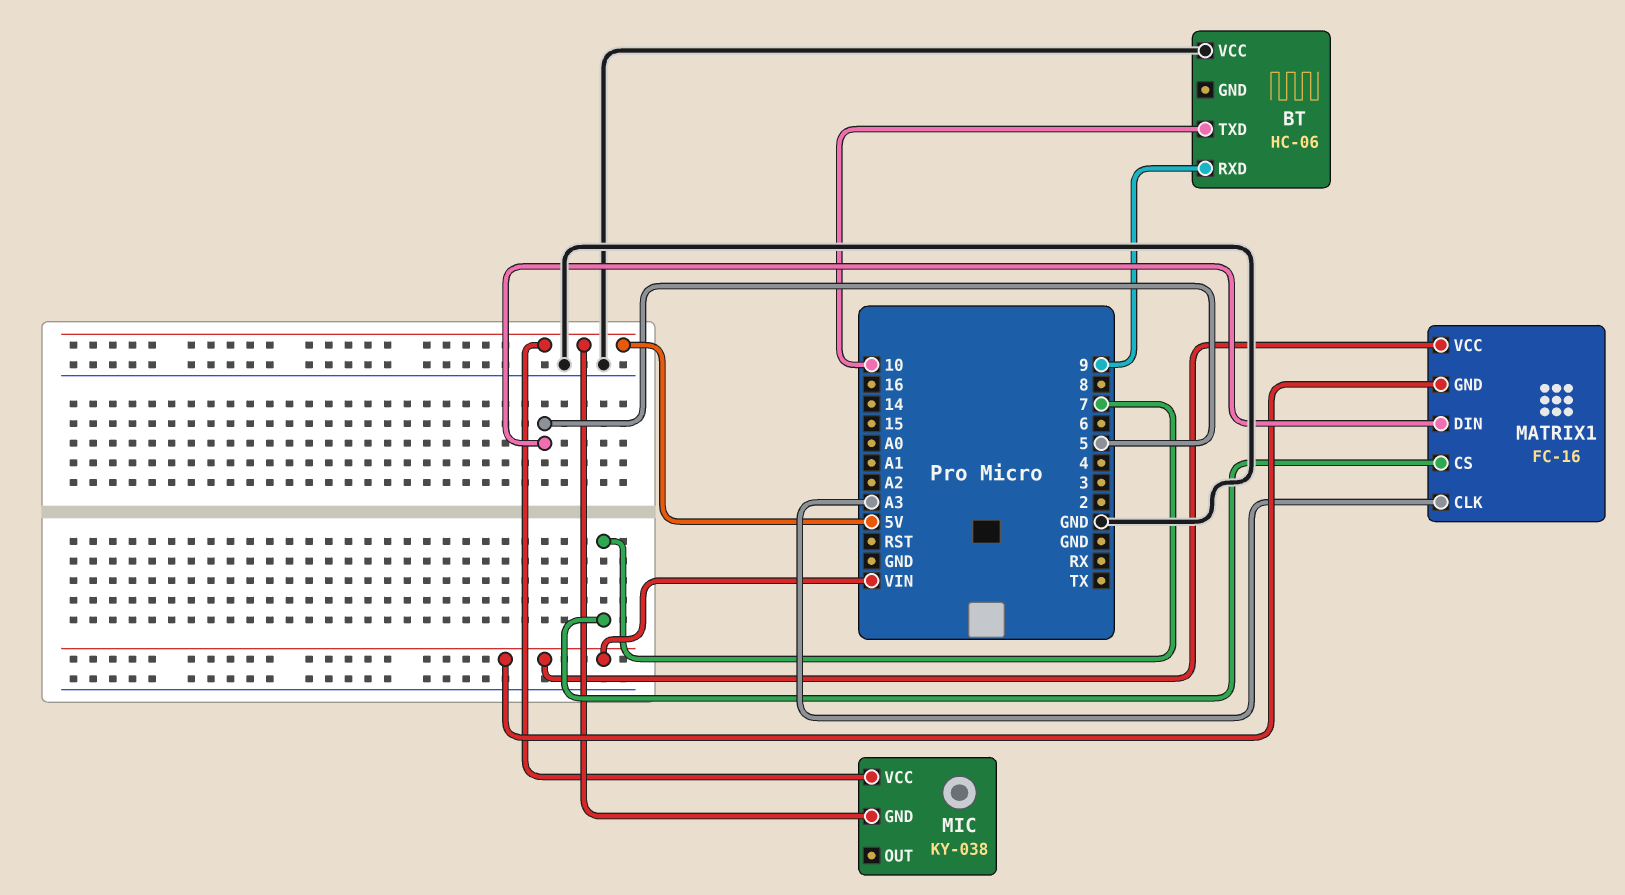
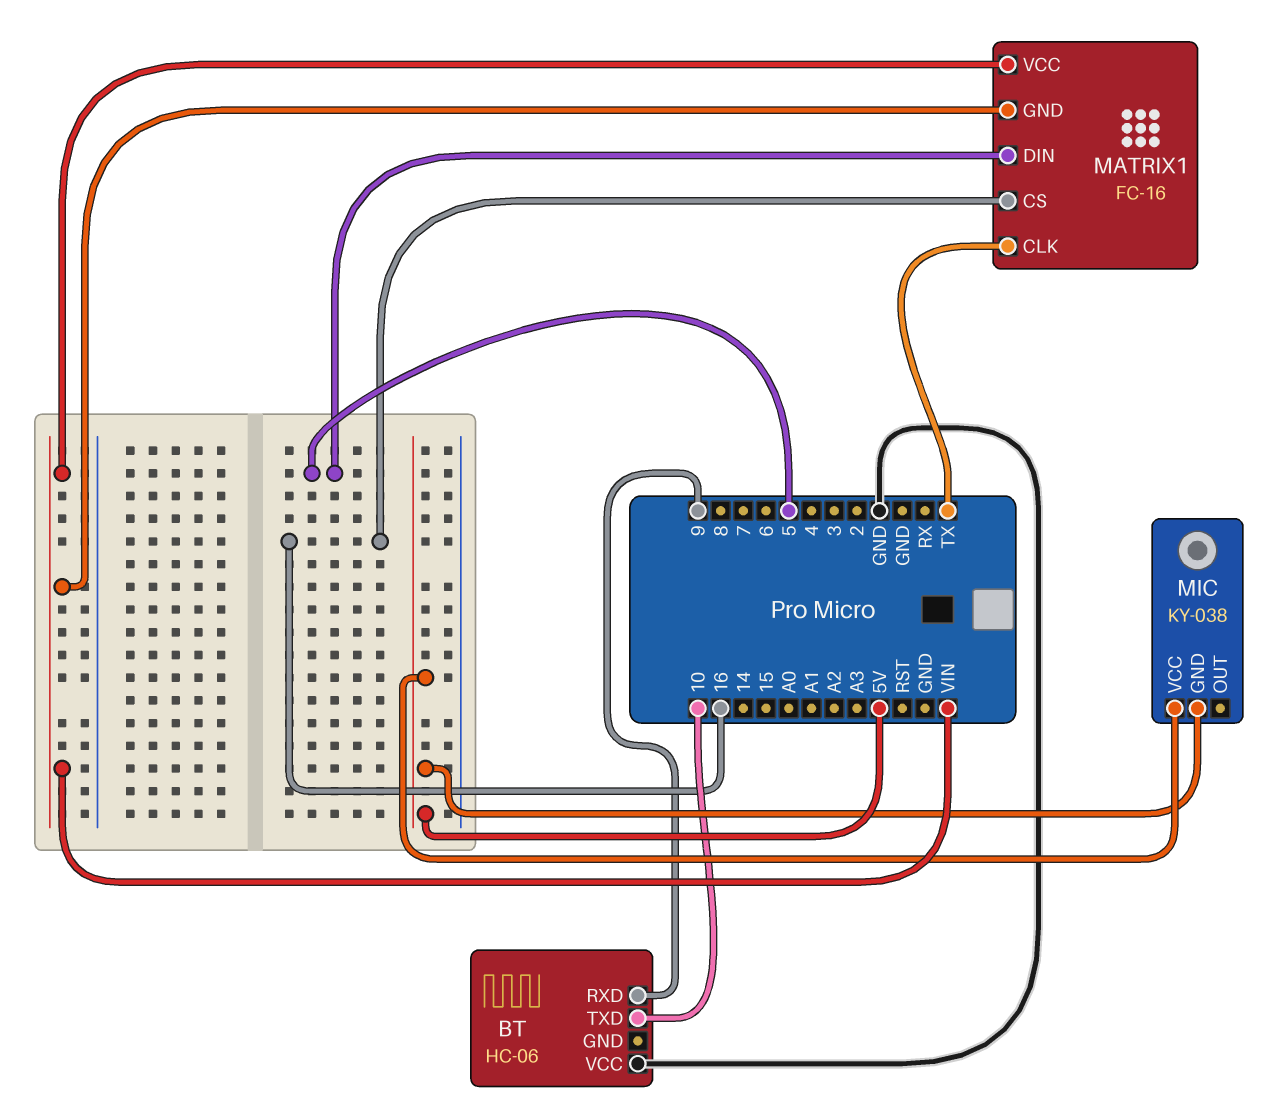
MATRIX1 pin CLK: A3 -> TX
MATRIX1 pin CS: 7 -> 16

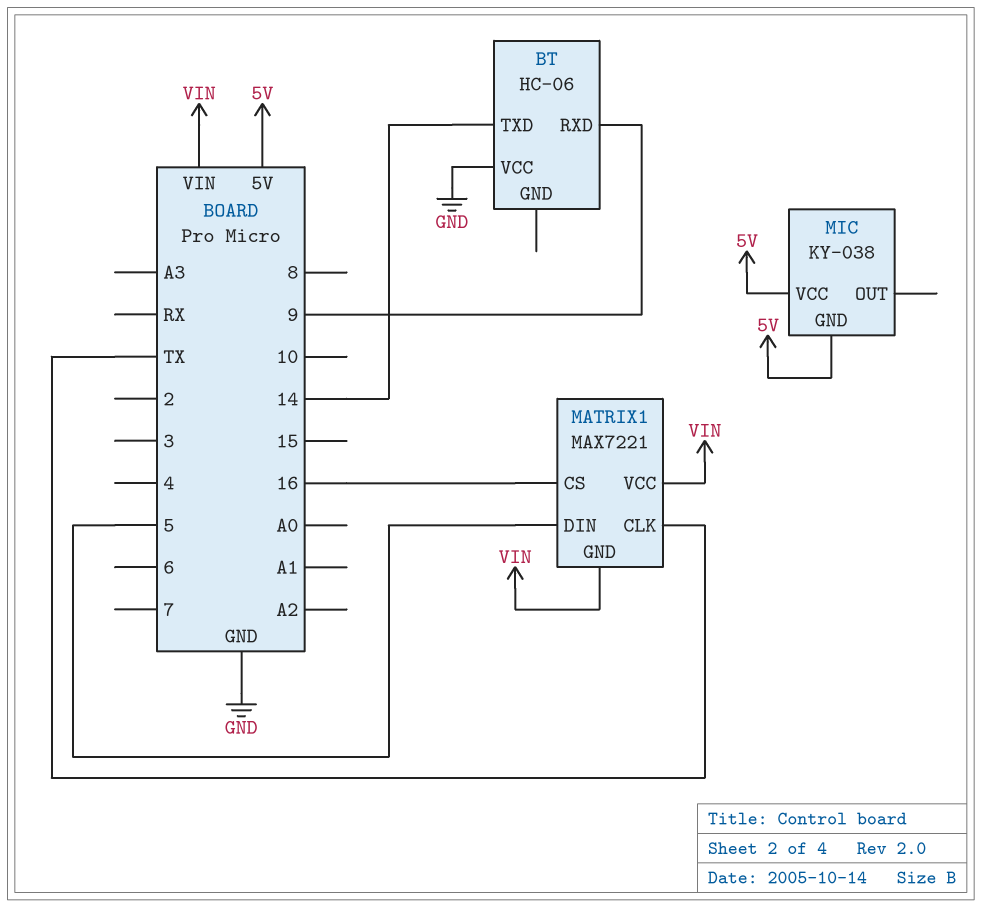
BT pin TXD: 10 -> 14
MATRIX1: FC-16 -> MAX7221

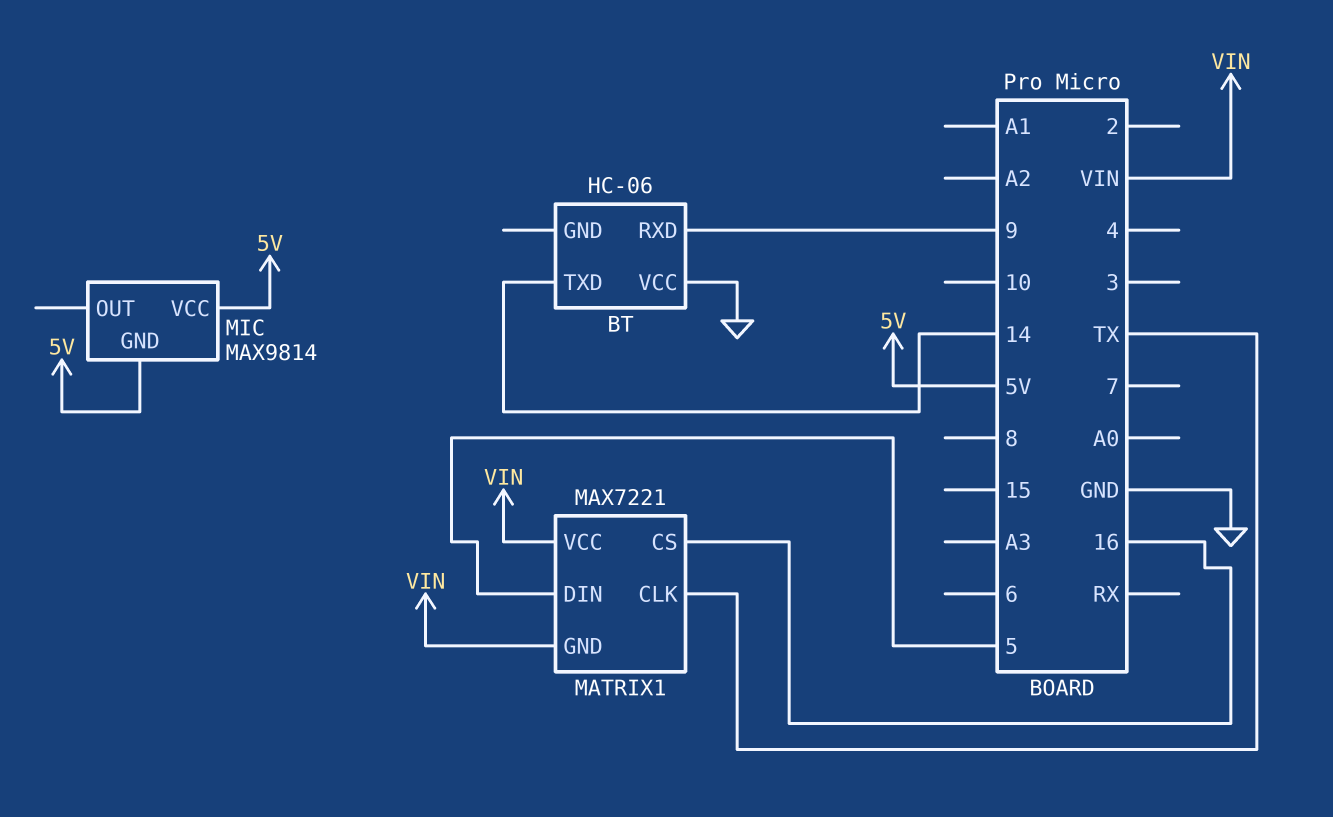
MIC: KY-038 -> MAX9814

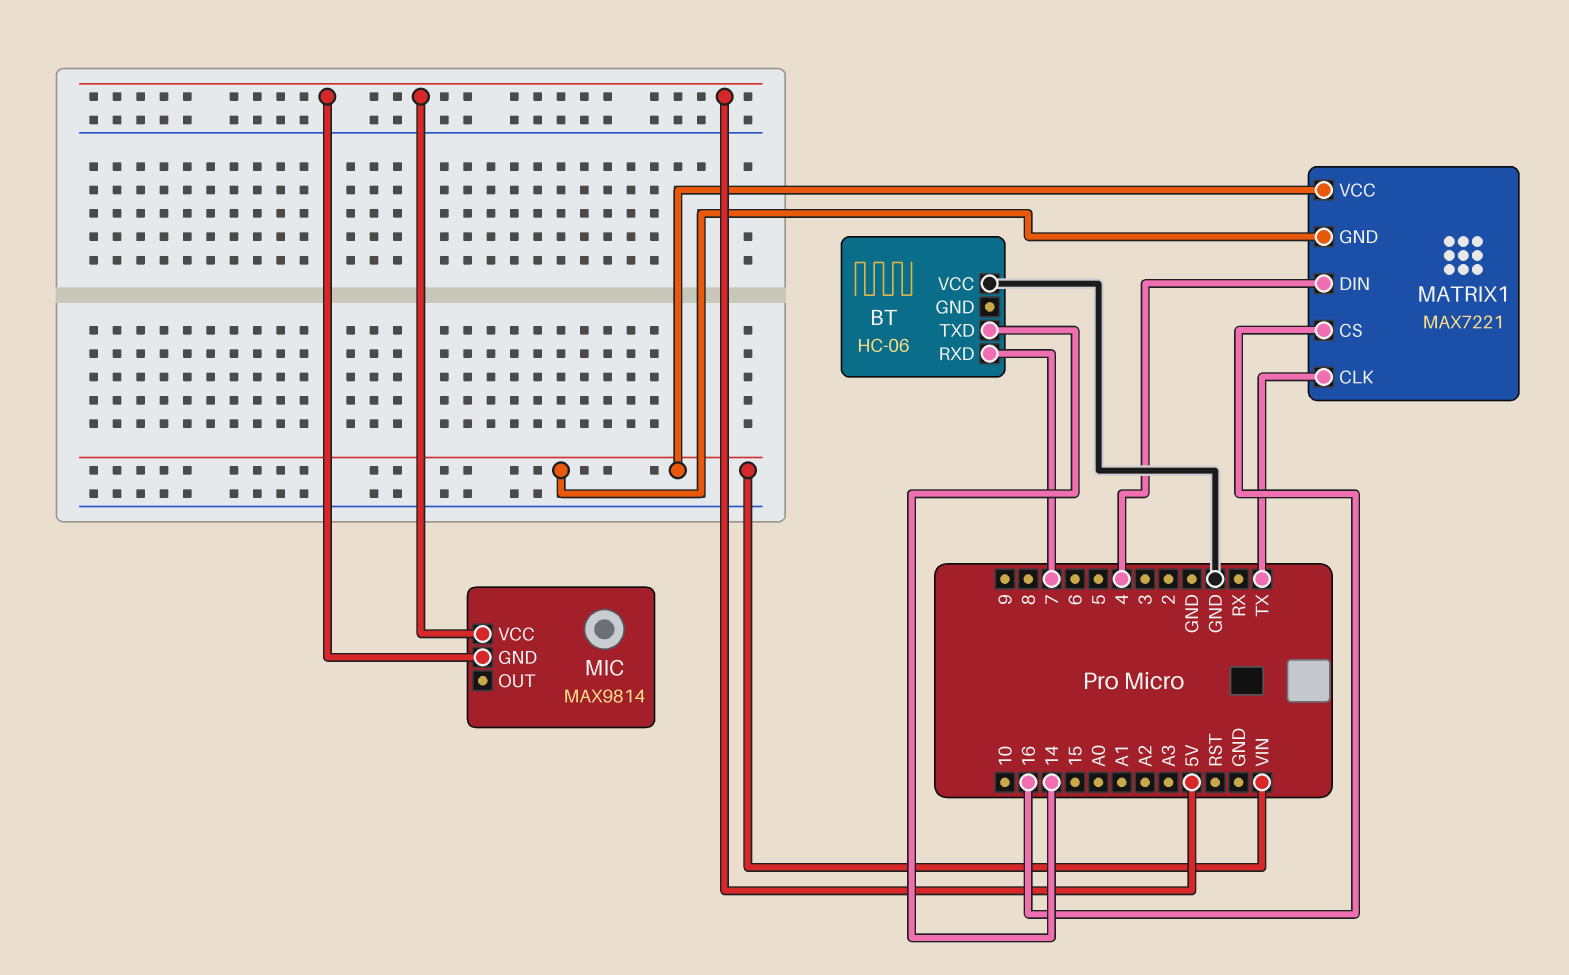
BT pin RXD: 9 -> 7
MATRIX1 pin DIN: 5 -> 4

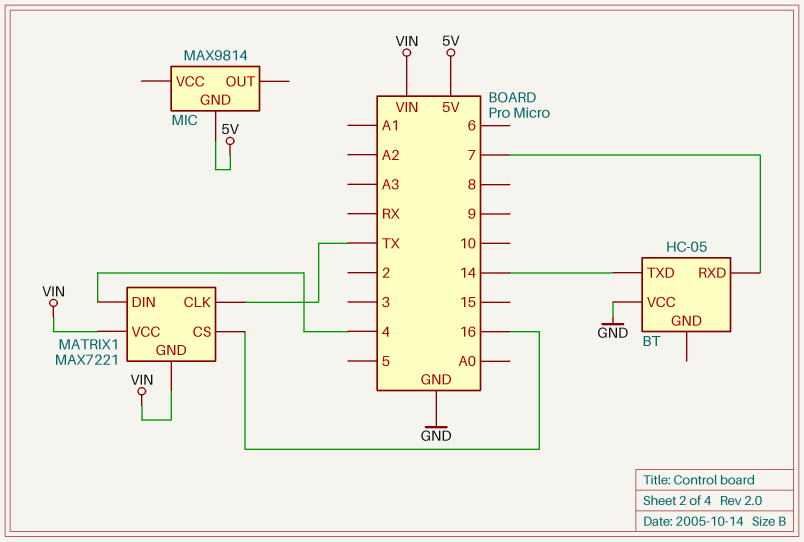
BT: HC-06 -> HC-05
MIC pin VCC: 5V -> none

